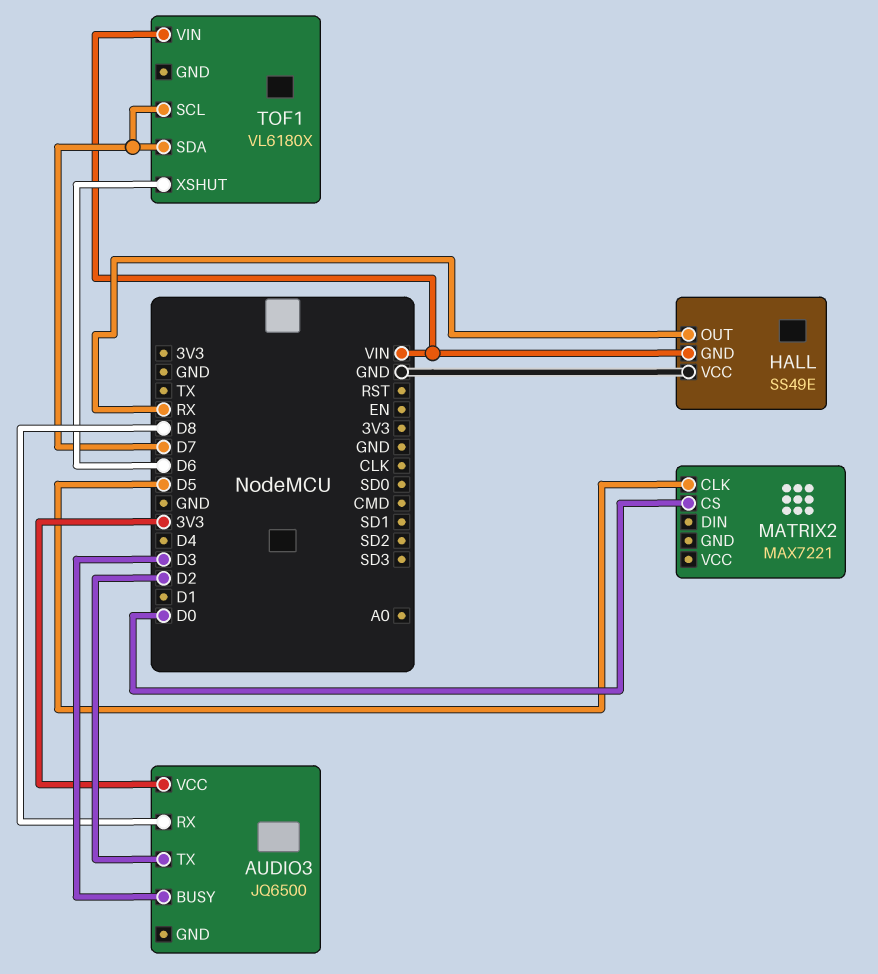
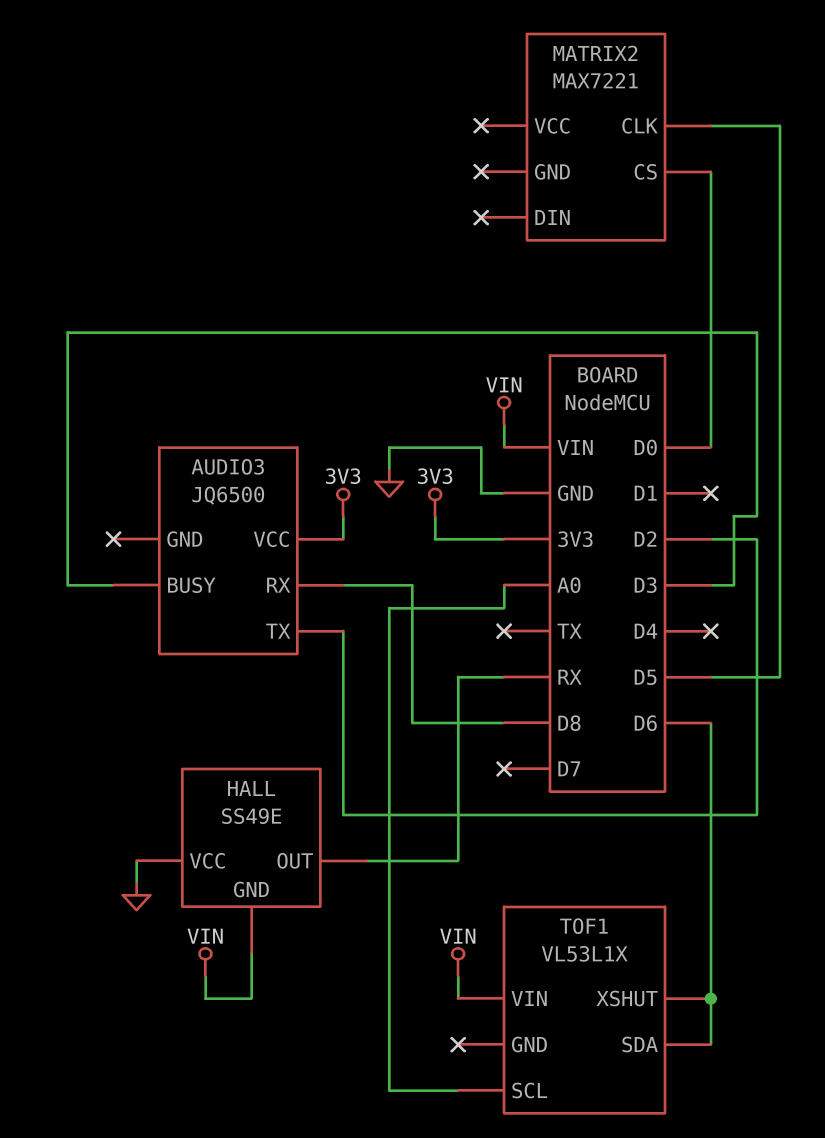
TOF1: VL6180X -> VL53L1X
TOF1 pin SCL: D7 -> A0
TOF1 pin SDA: D7 -> D6

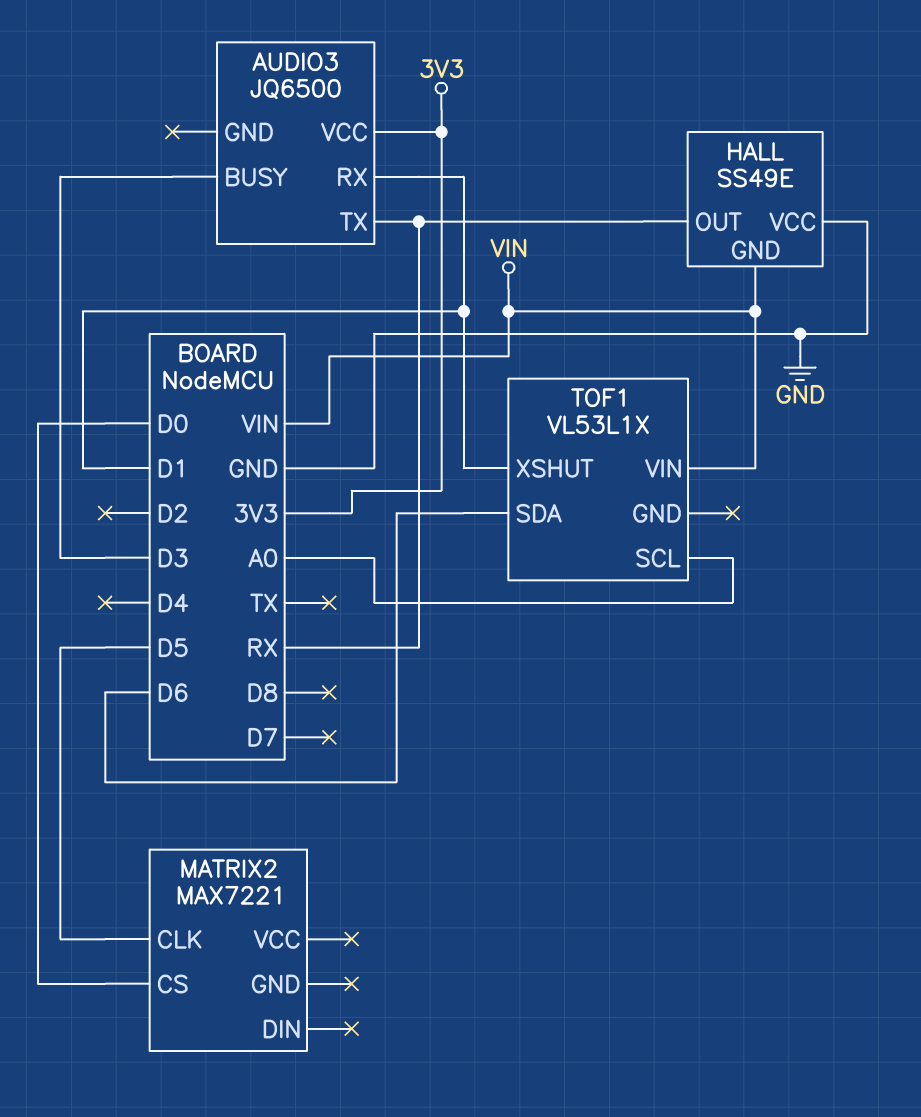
AUDIO3 pin RX: D8 -> D1
AUDIO3 pin TX: D2 -> RX
TOF1 pin XSHUT: D6 -> D1

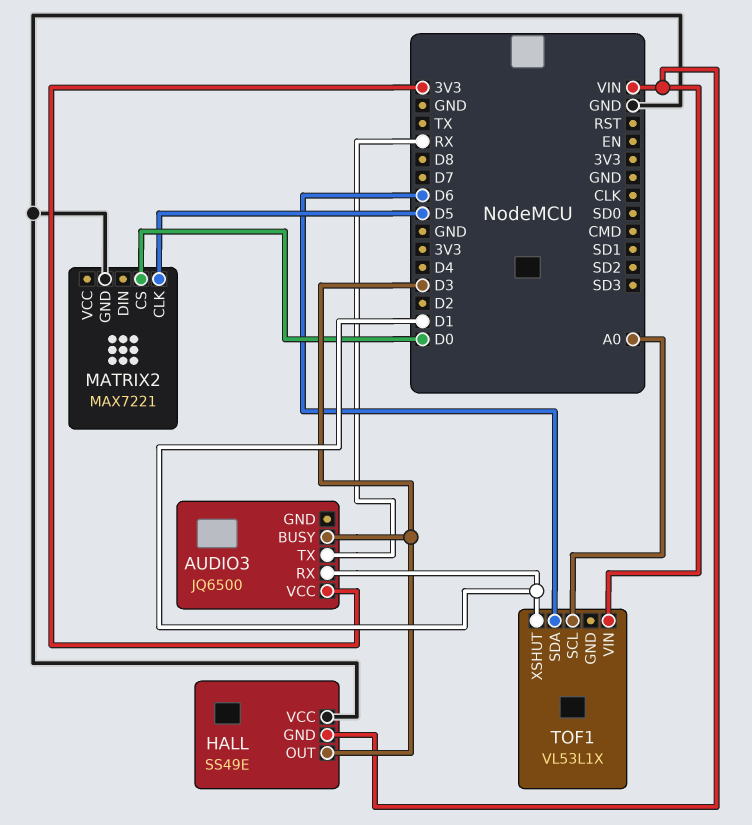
HALL pin OUT: RX -> D3
MATRIX2 pin GND: none -> GND

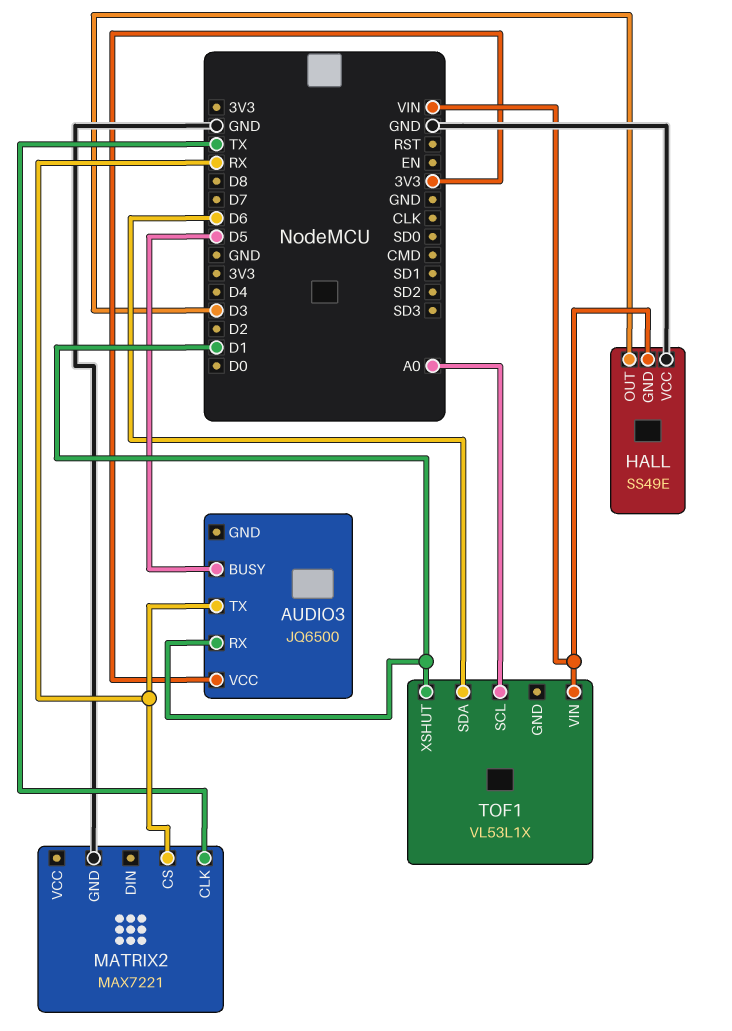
AUDIO3 pin BUSY: D3 -> D5
MATRIX2 pin CLK: D5 -> TX
MATRIX2 pin CS: D0 -> RX

